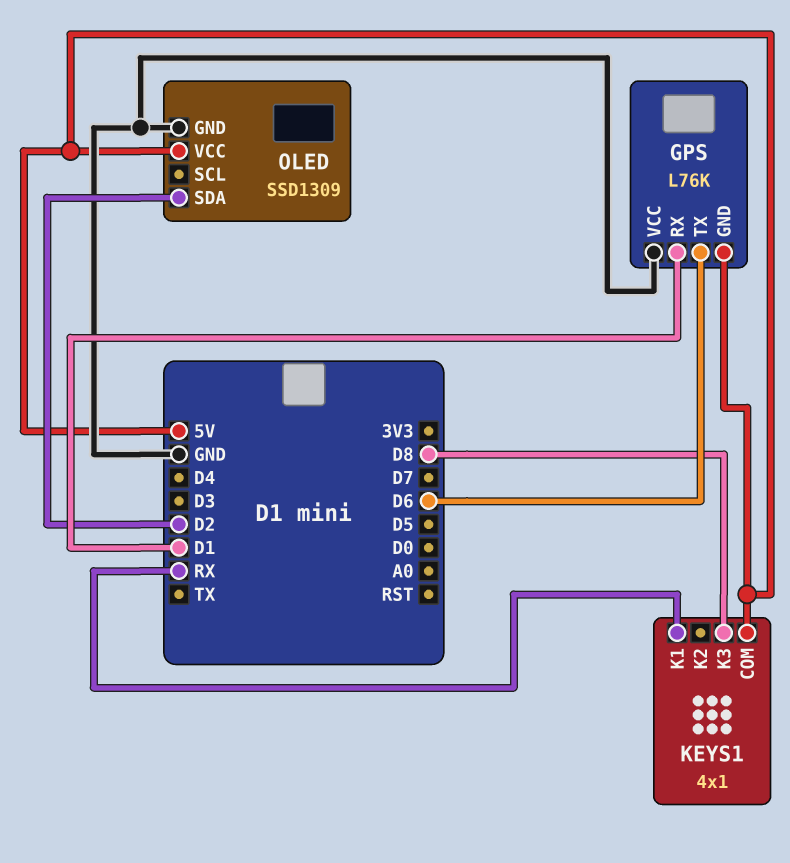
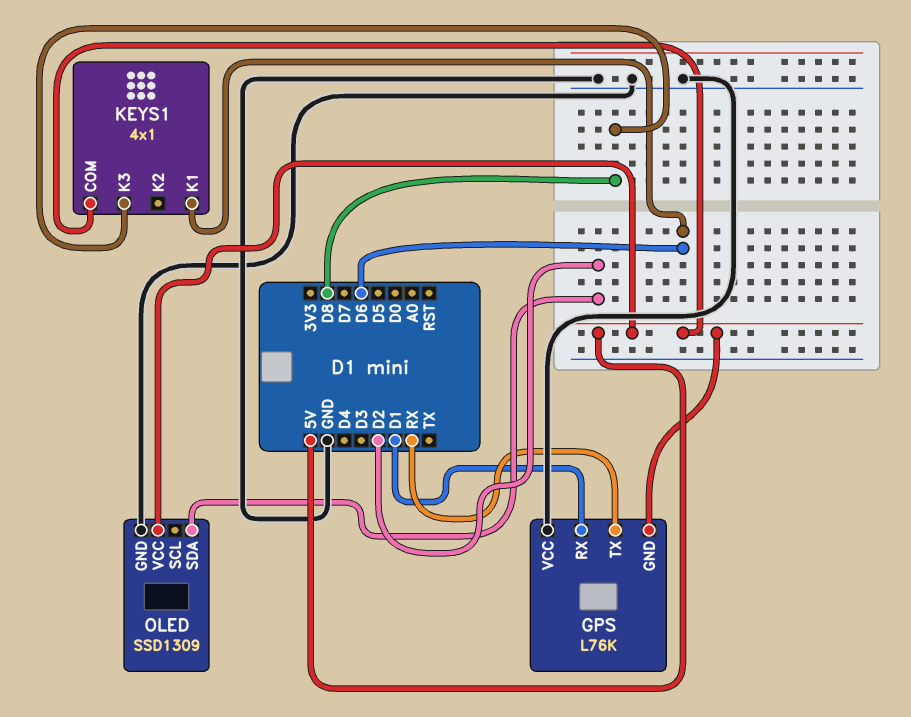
GPS pin TX: D6 -> RX
KEYS1 pin K1: RX -> D6

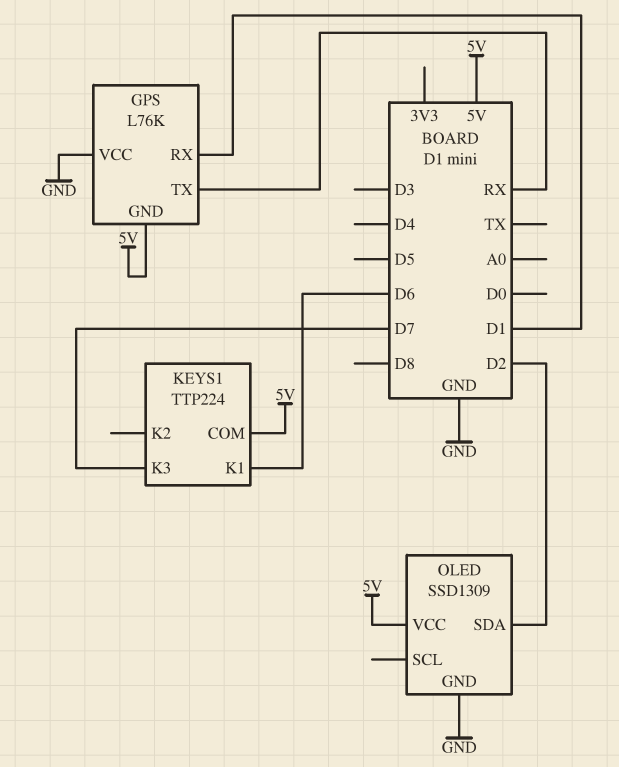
KEYS1: 4x1 -> TTP224
KEYS1 pin K3: D8 -> D7

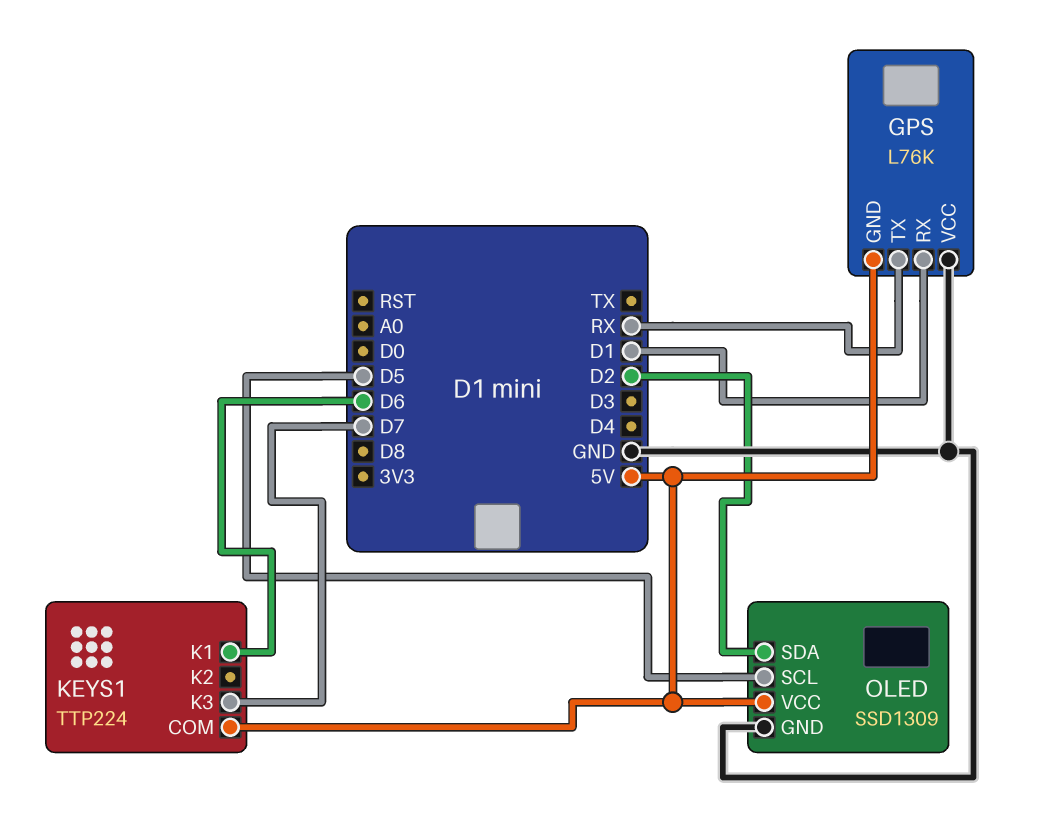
OLED pin SCL: none -> D5

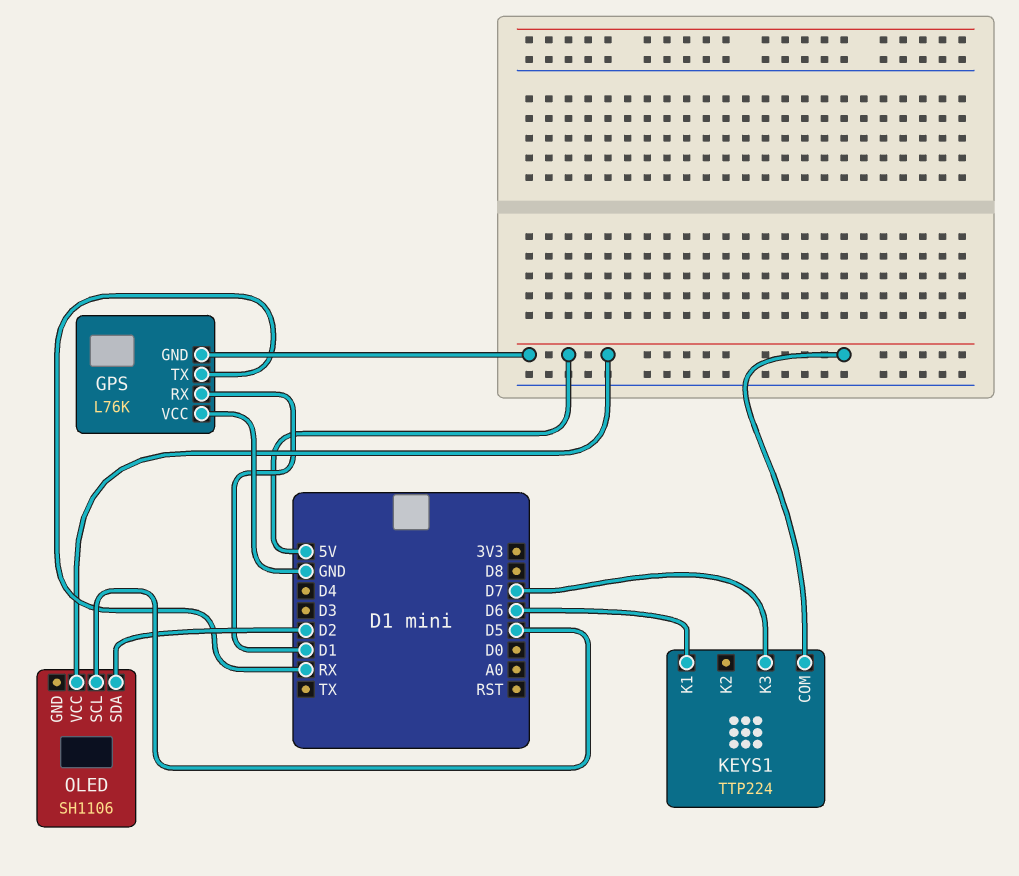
OLED: SSD1309 -> SH1106
OLED pin GND: GND -> none

